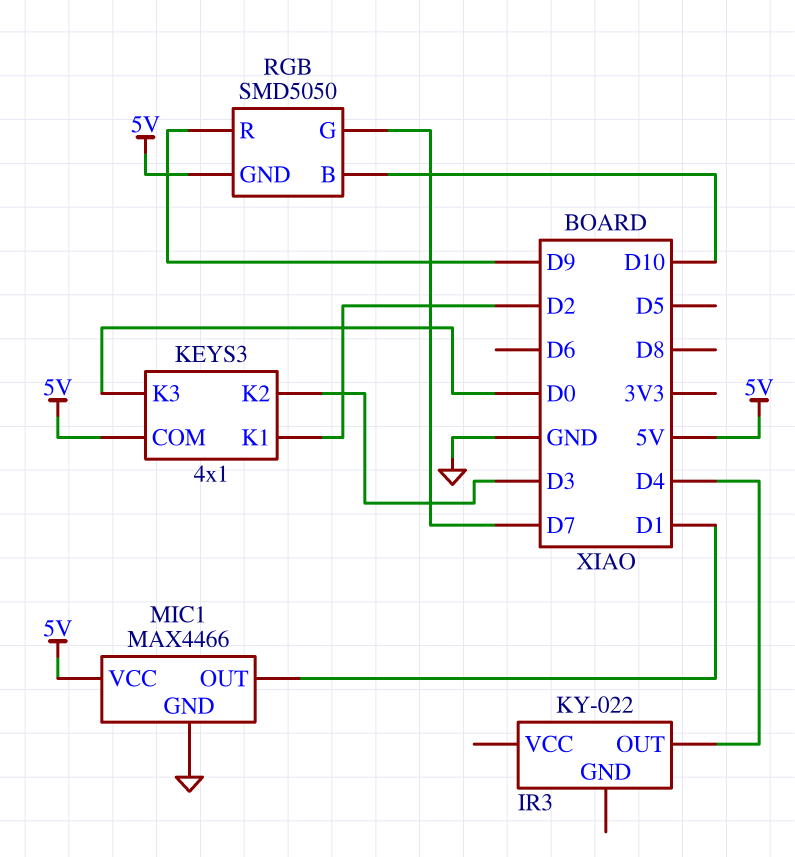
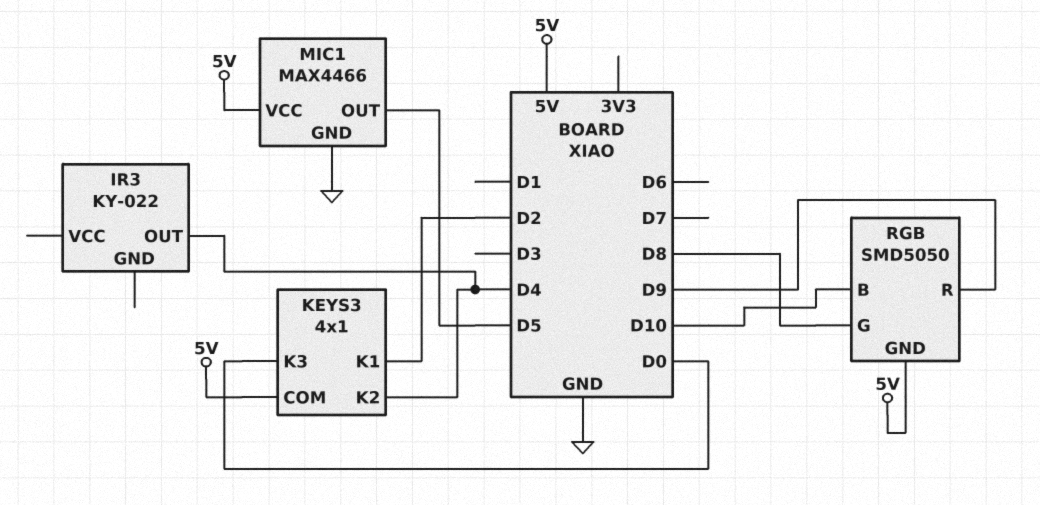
KEYS3 pin K2: D3 -> D4
MIC1 pin OUT: D1 -> D5
RGB pin G: D7 -> D8

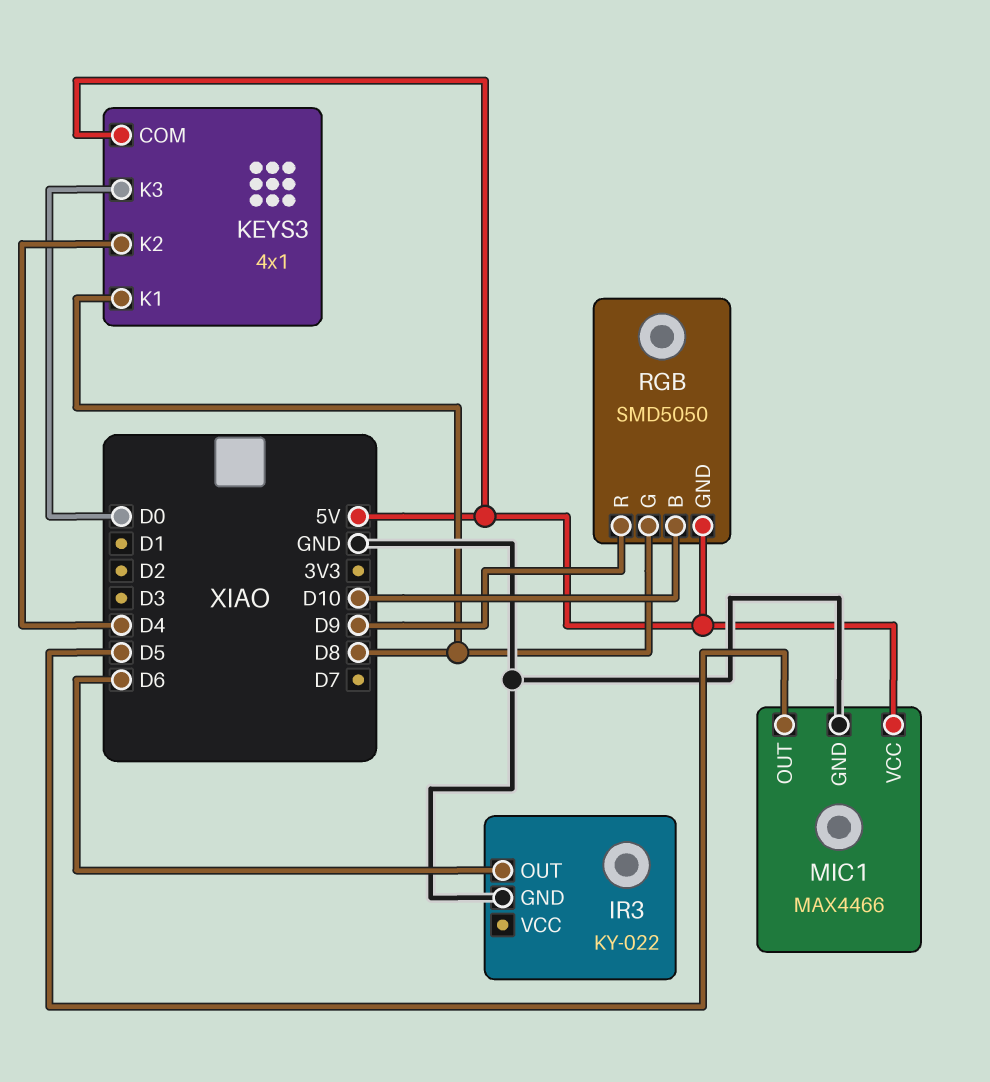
IR3 pin GND: none -> GND
IR3 pin OUT: D4 -> D6
KEYS3 pin K1: D2 -> D8

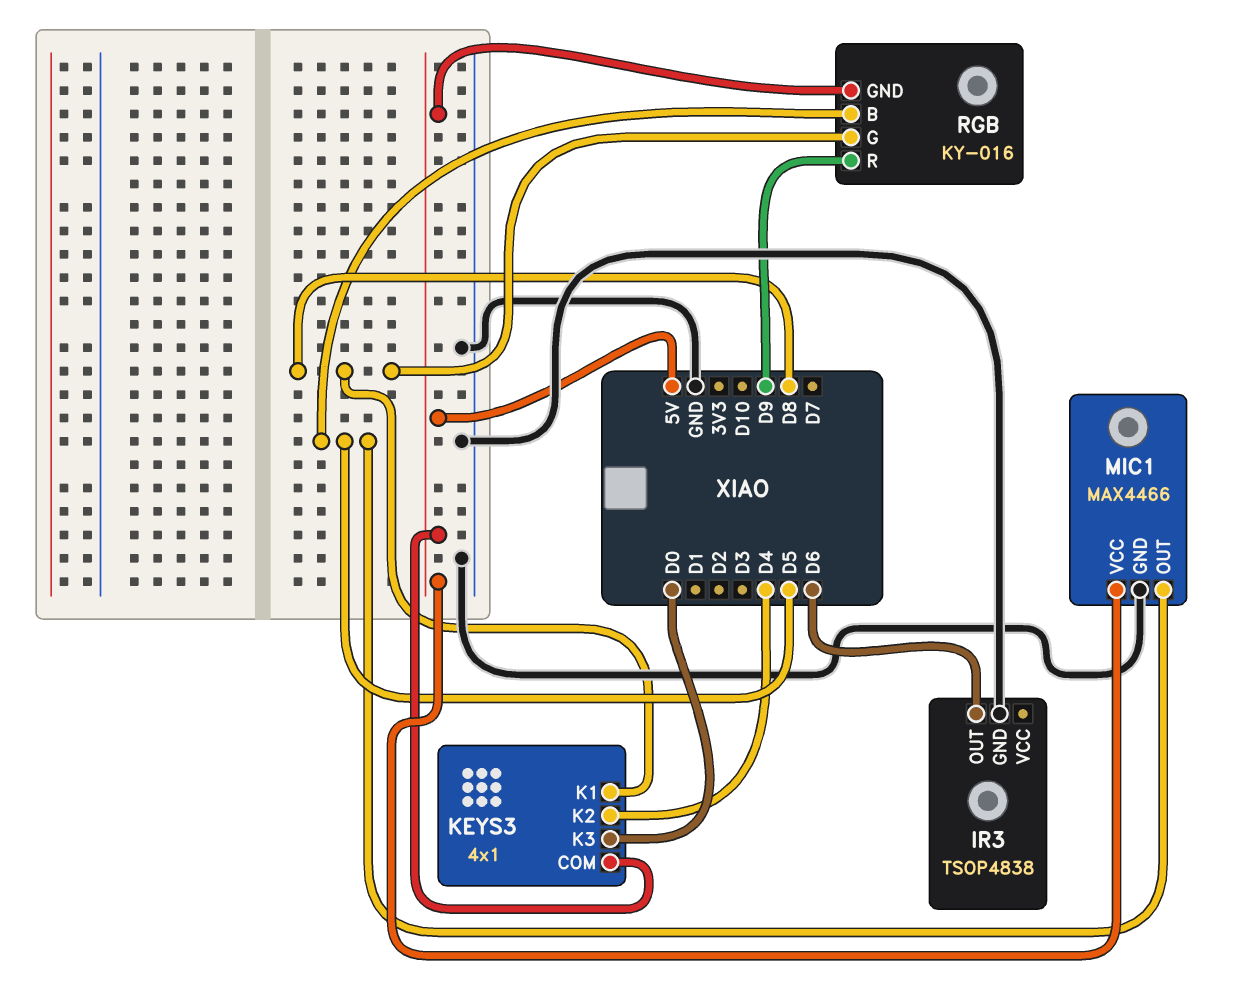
IR3: KY-022 -> TSOP4838
RGB: SMD5050 -> KY-016
RGB pin B: D10 -> D5

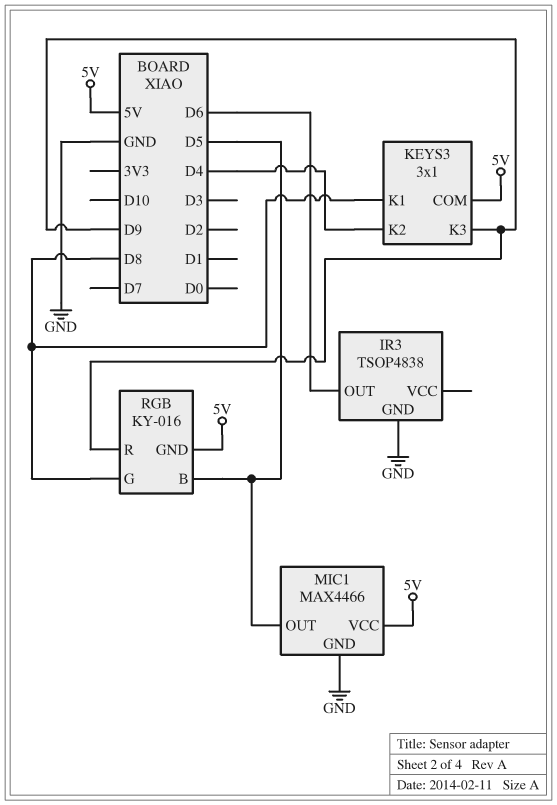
KEYS3: 4x1 -> 3x1
KEYS3 pin K3: D0 -> D9

